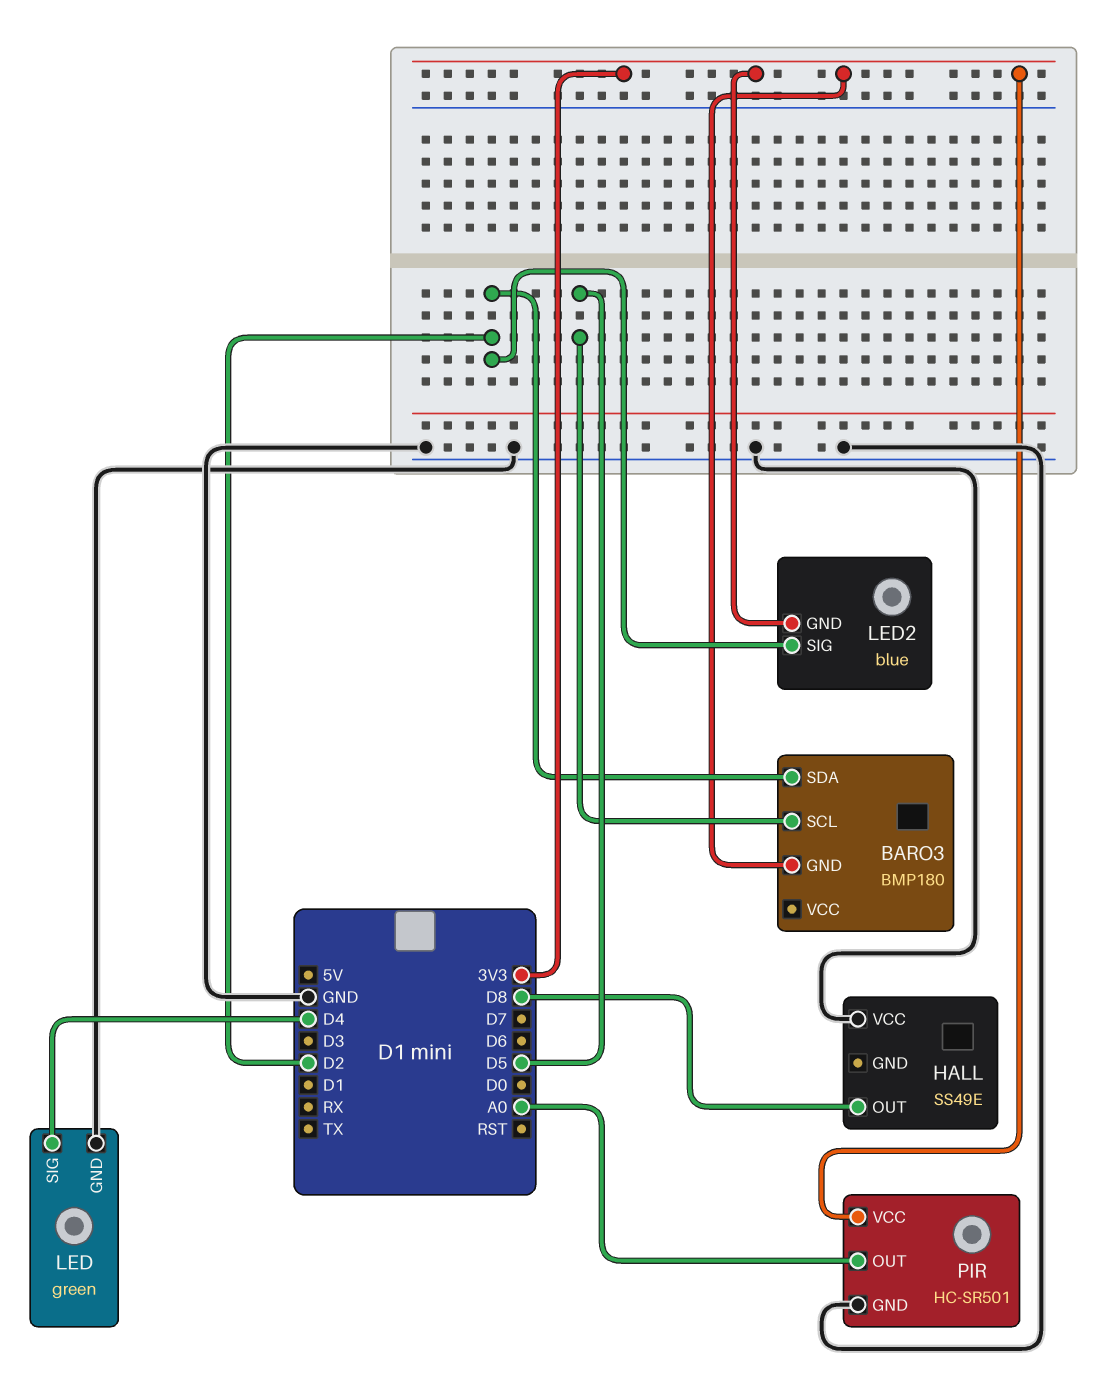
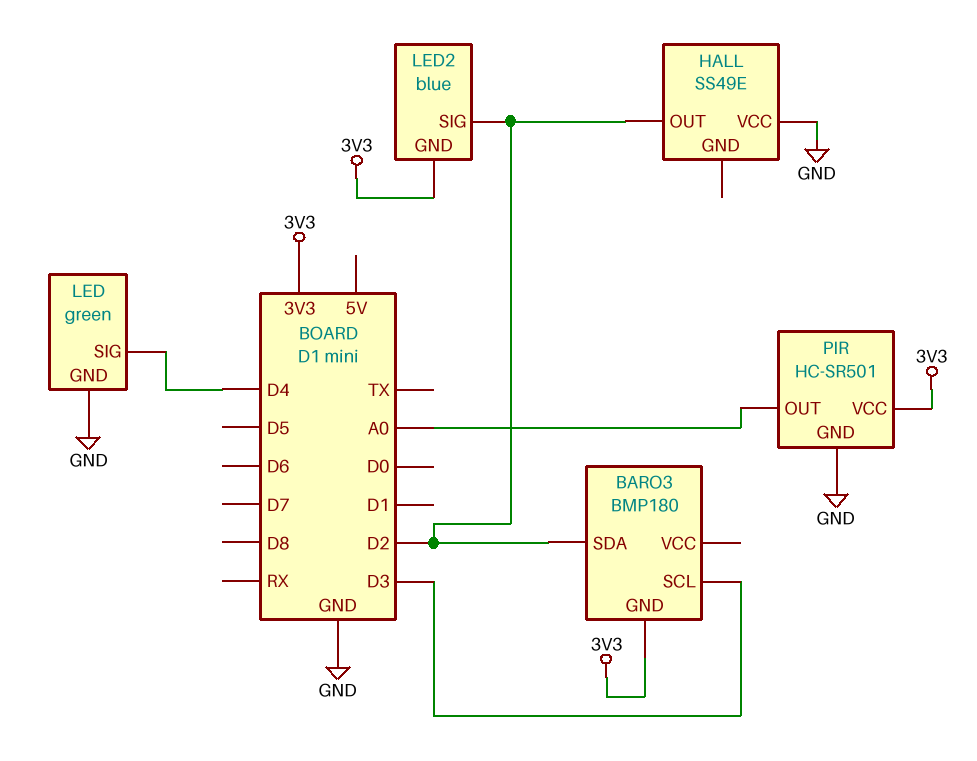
BARO3 pin SCL: D5 -> D3
HALL pin OUT: D8 -> D2

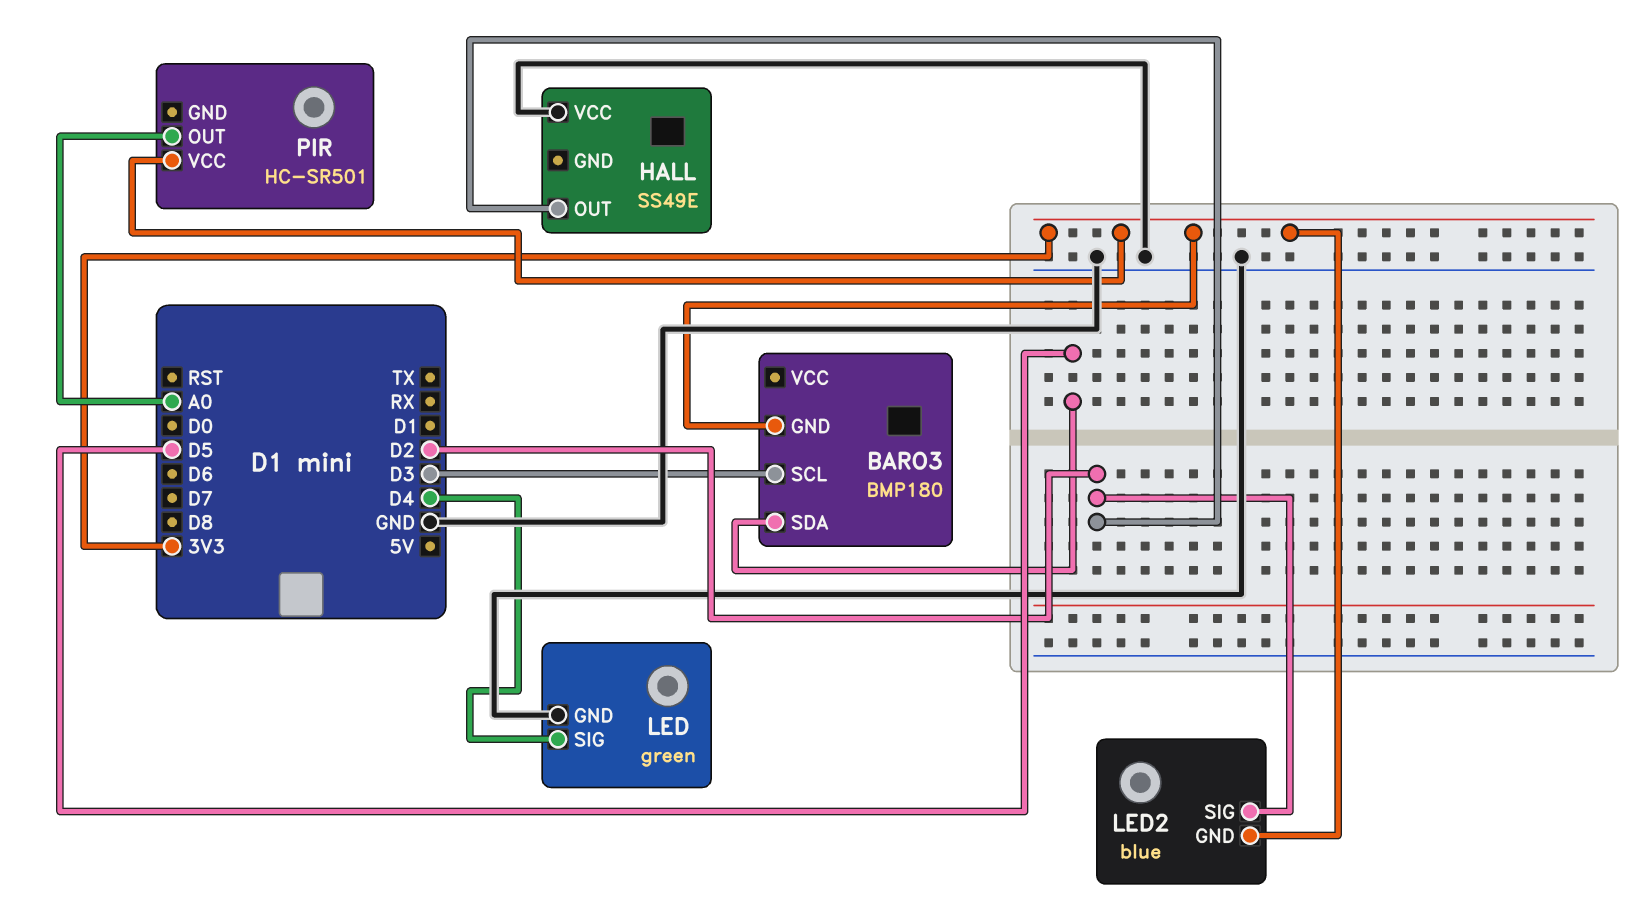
BARO3 pin SDA: D2 -> D5
PIR pin GND: GND -> none

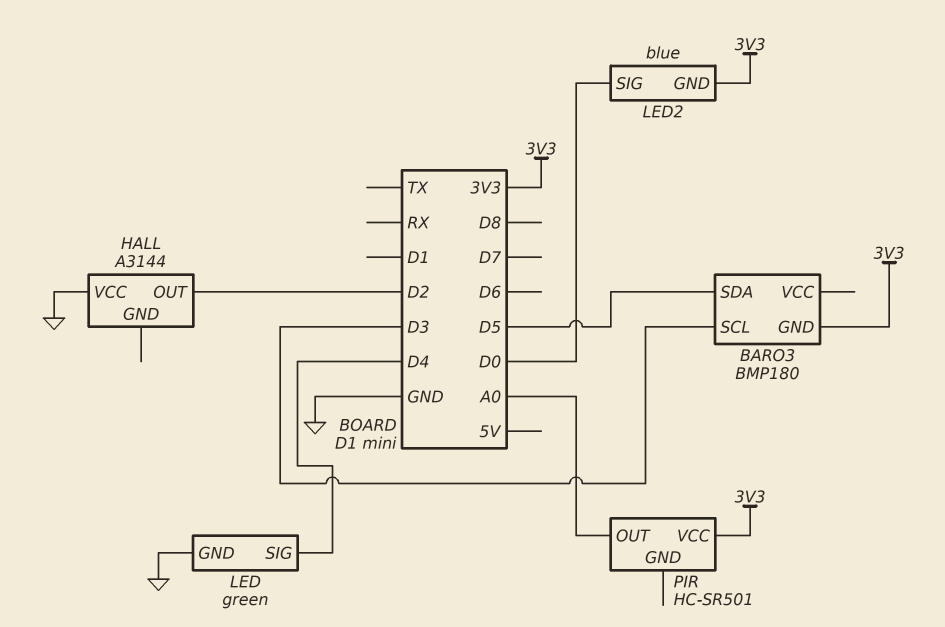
HALL: SS49E -> A3144
LED2 pin SIG: D2 -> D0

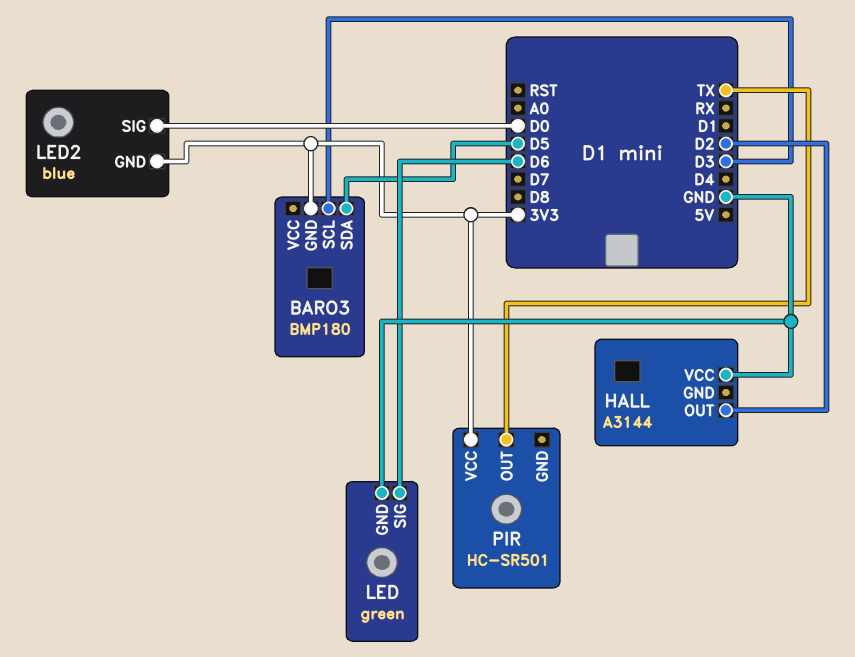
LED pin SIG: D4 -> D6
PIR pin OUT: A0 -> TX

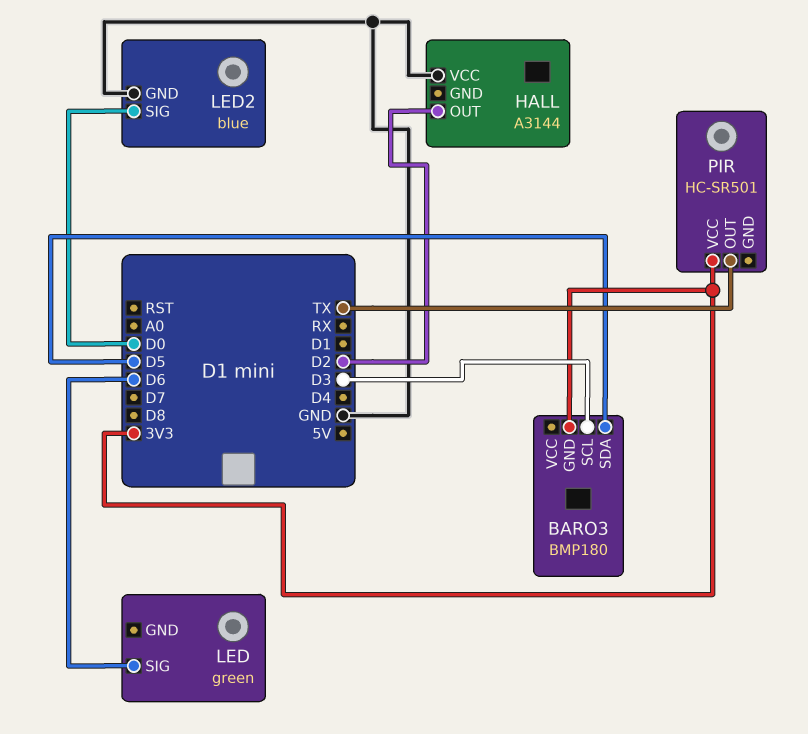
LED pin GND: GND -> none
LED2 pin GND: 3V3 -> GND

